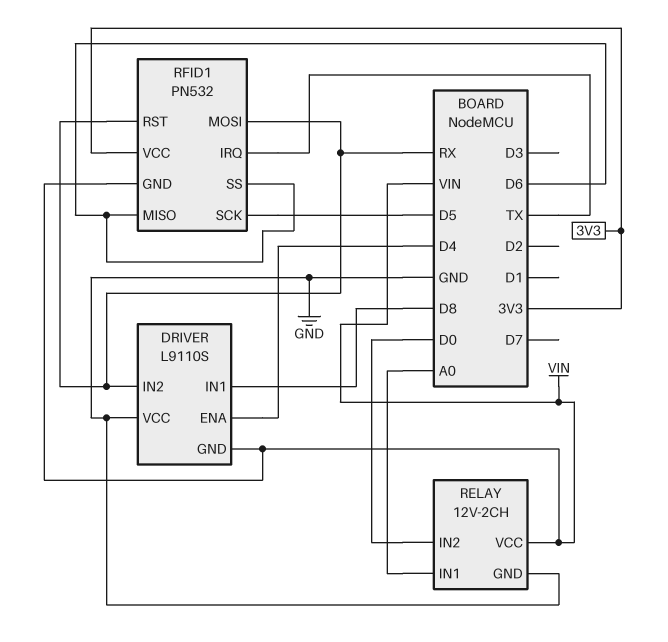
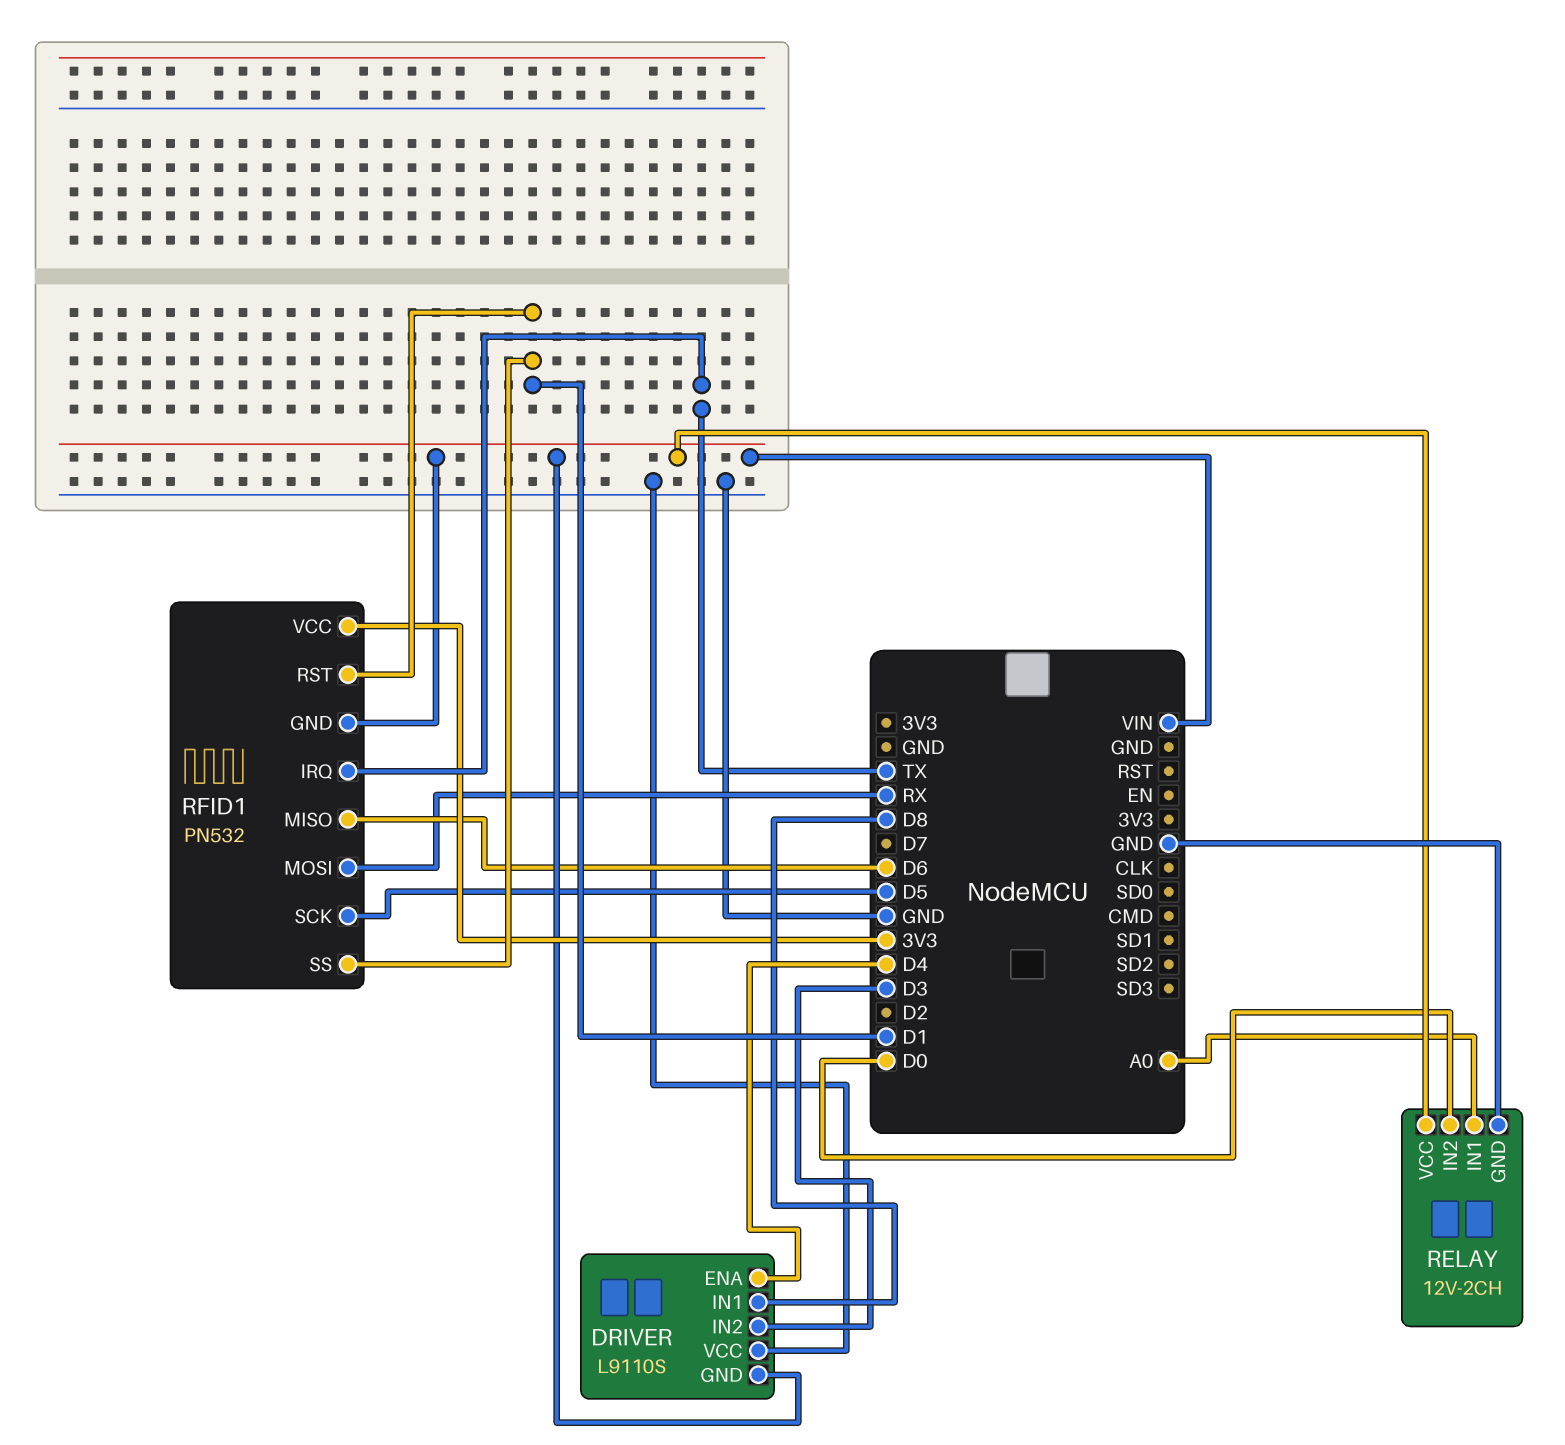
DRIVER pin IN2: RX -> D3
RFID1 pin RST: RX -> D1
RFID1 pin SS: D6 -> D1

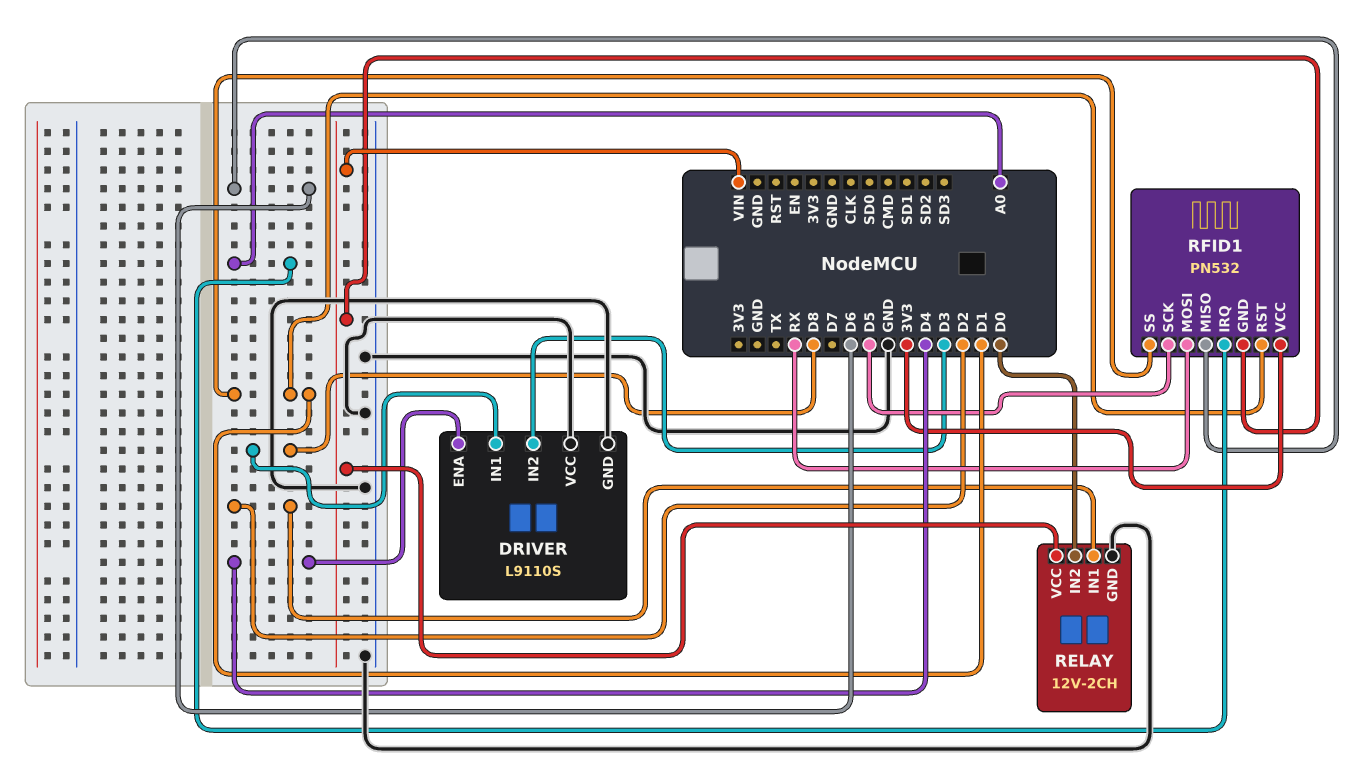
DRIVER pin GND: VIN -> GND
RELAY pin IN1: A0 -> D2
RFID1 pin IRQ: TX -> A0

